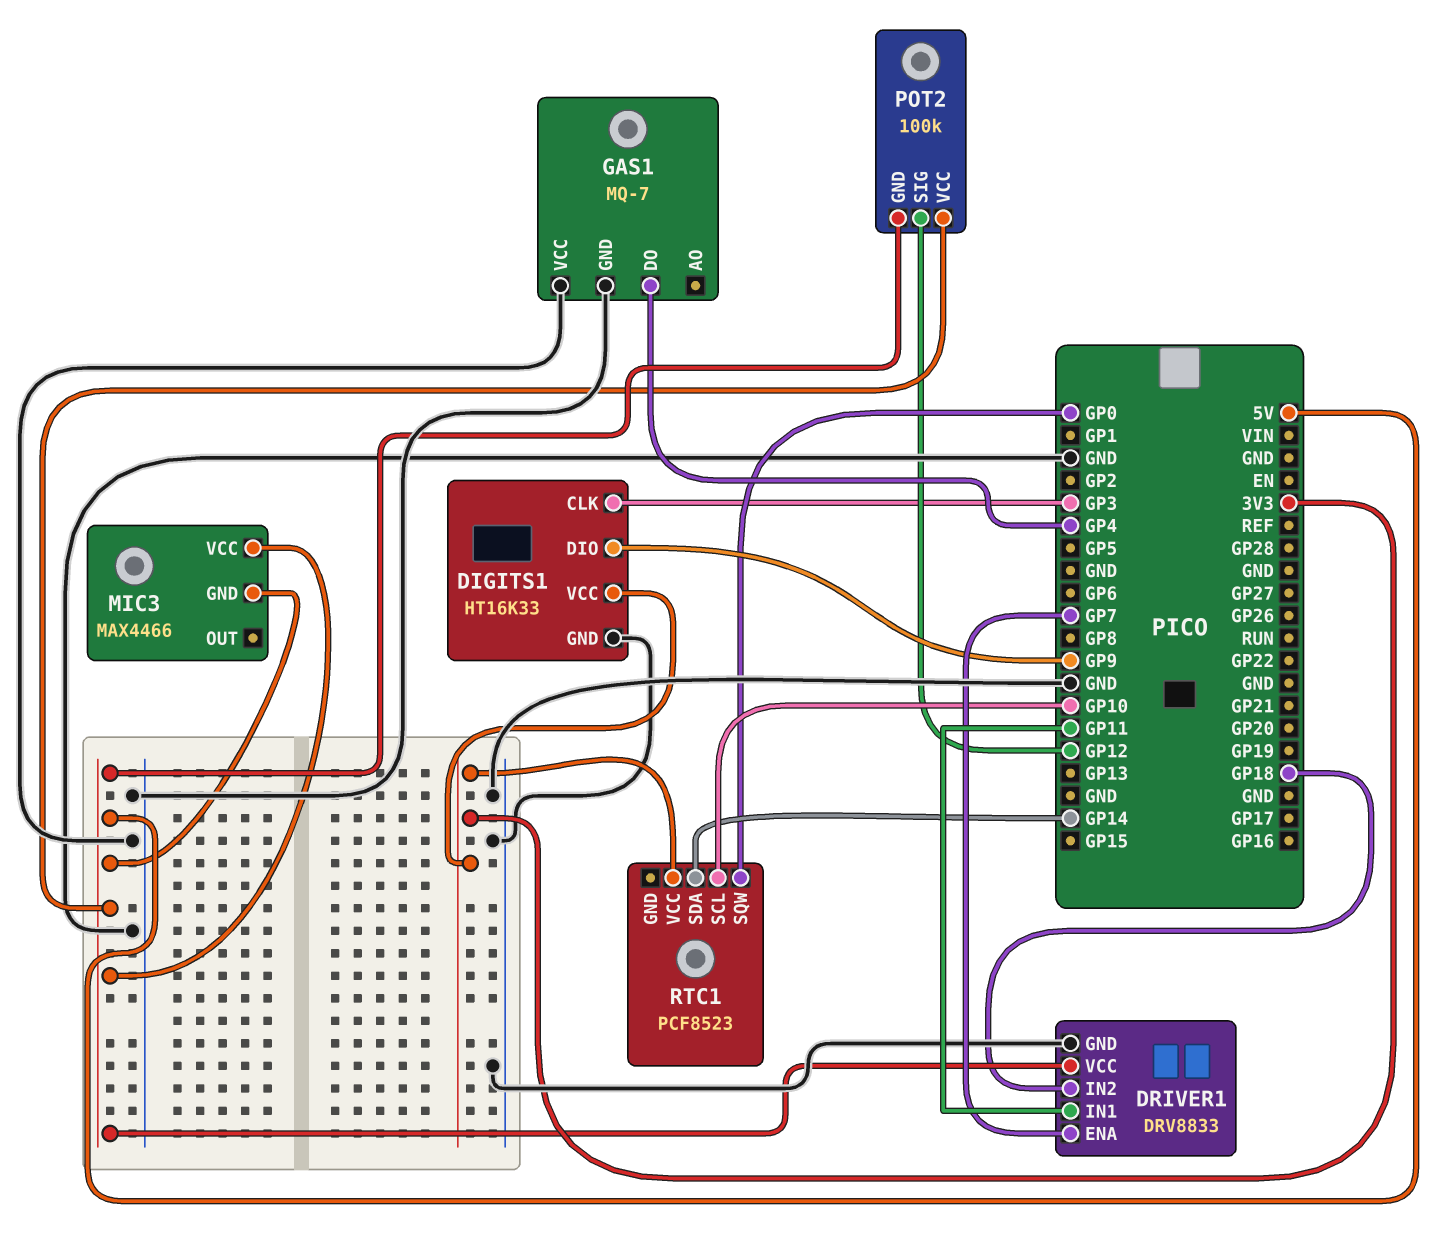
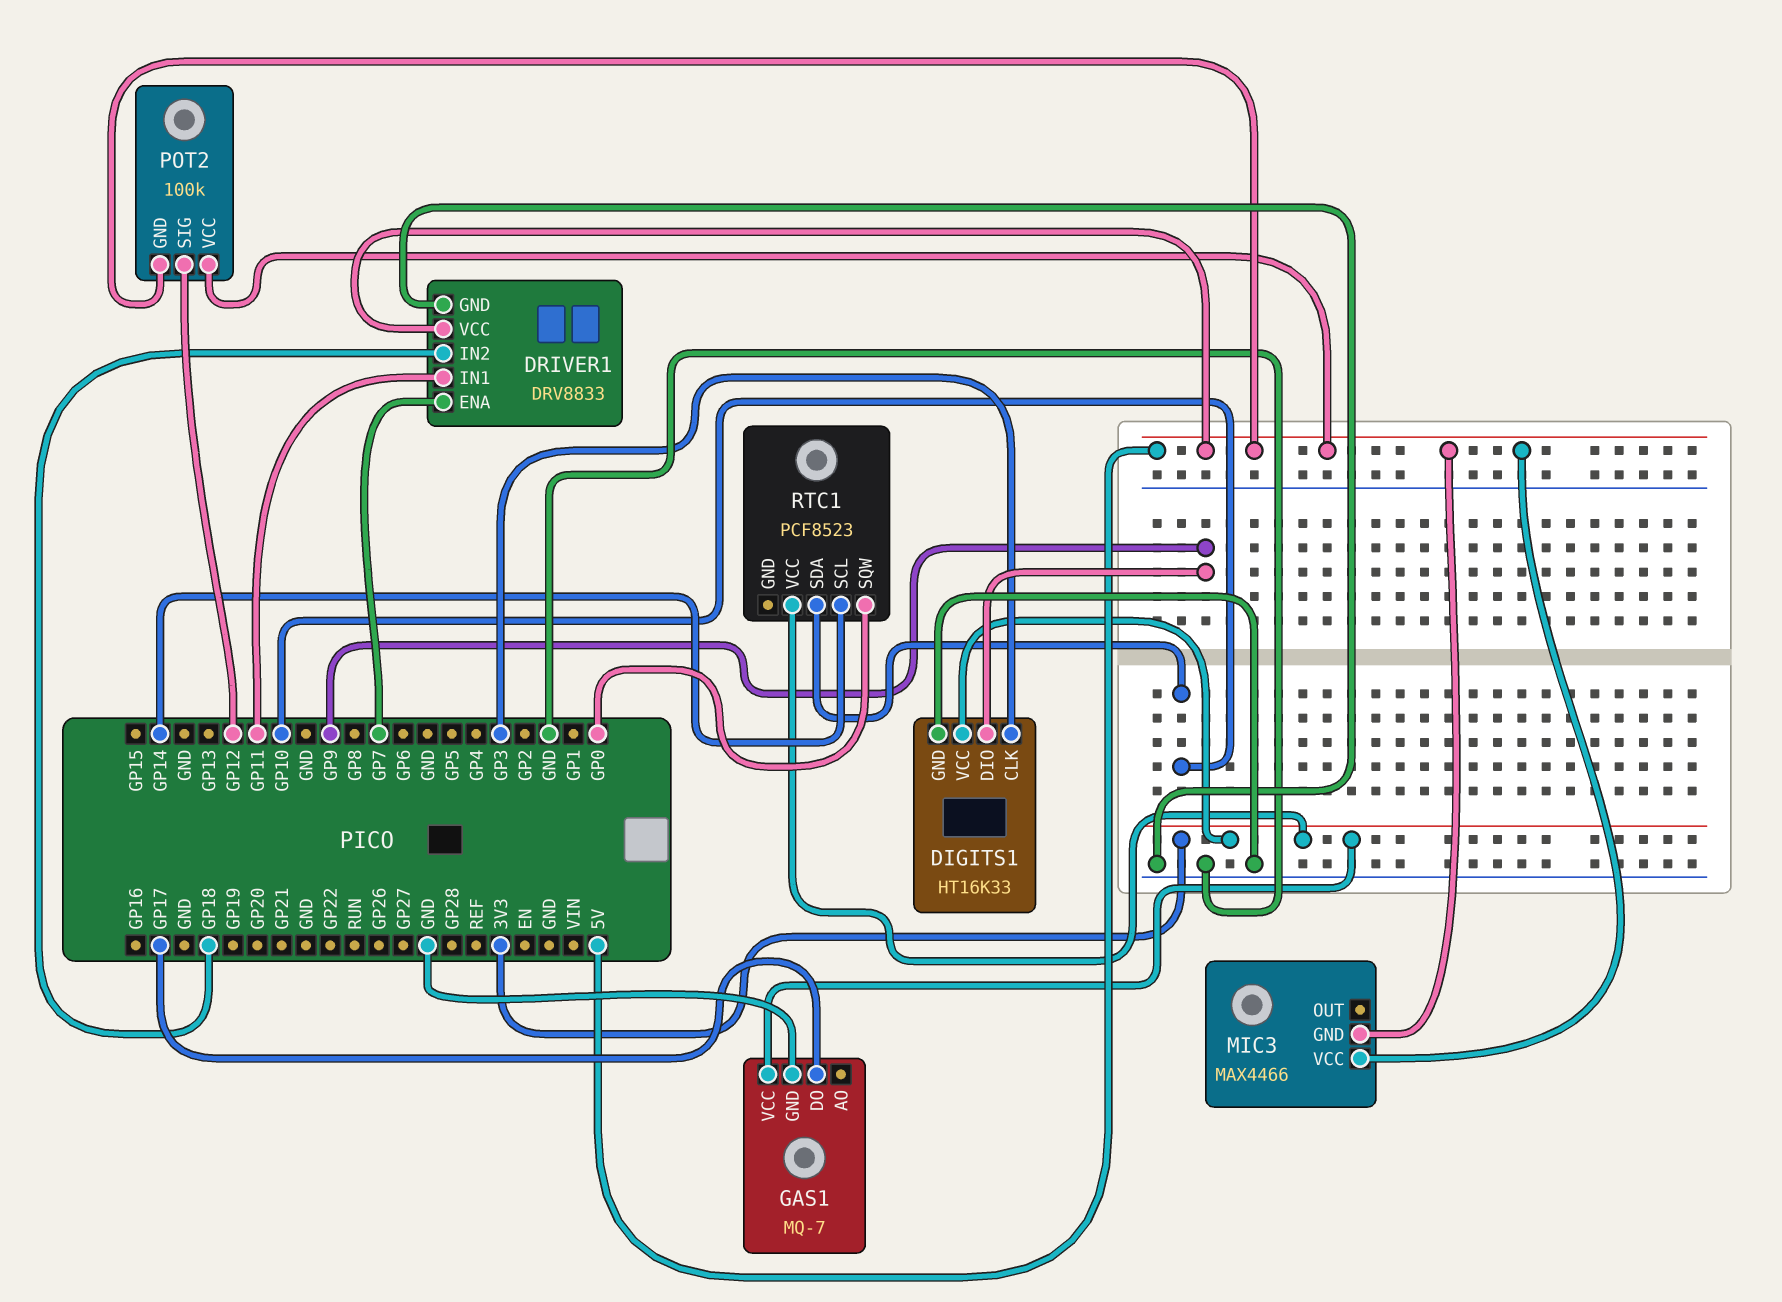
GAS1 pin DO: GP4 -> GP17
GAS1 pin VCC: GND -> 3V3
RTC1 pin SCL: GP10 -> GP14
RTC1 pin SDA: GP14 -> GP10

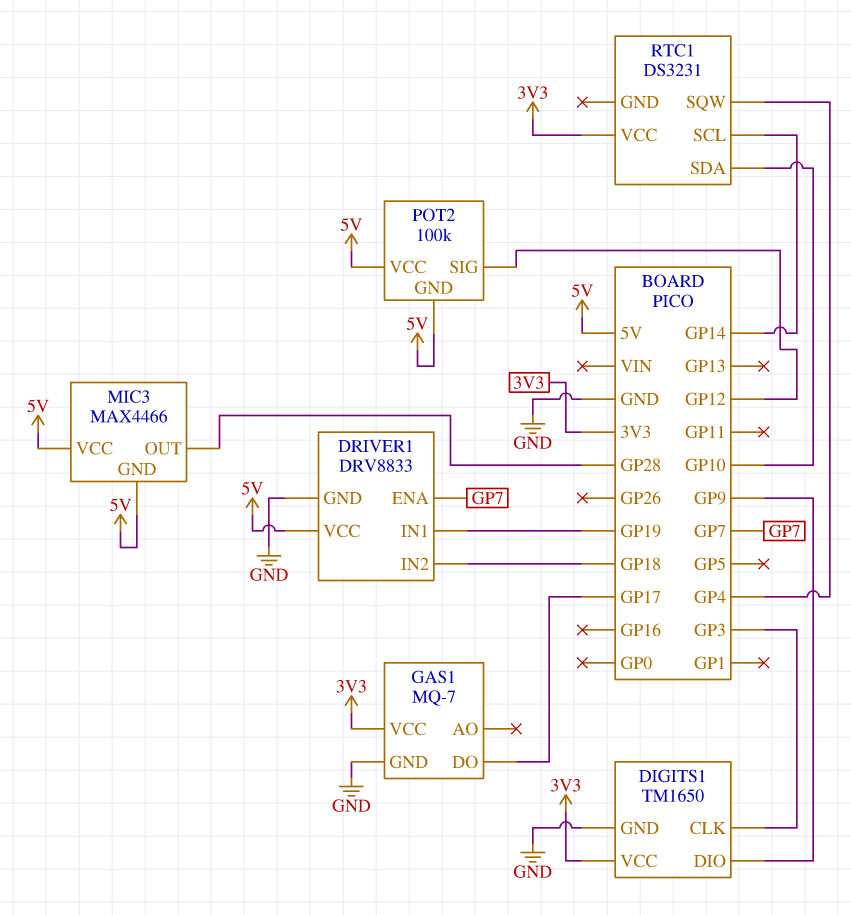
DIGITS1: HT16K33 -> TM1650
DRIVER1 pin IN1: GP11 -> GP19
MIC3 pin OUT: none -> GP28
RTC1: PCF8523 -> DS3231
RTC1 pin SQW: GP0 -> GP4

